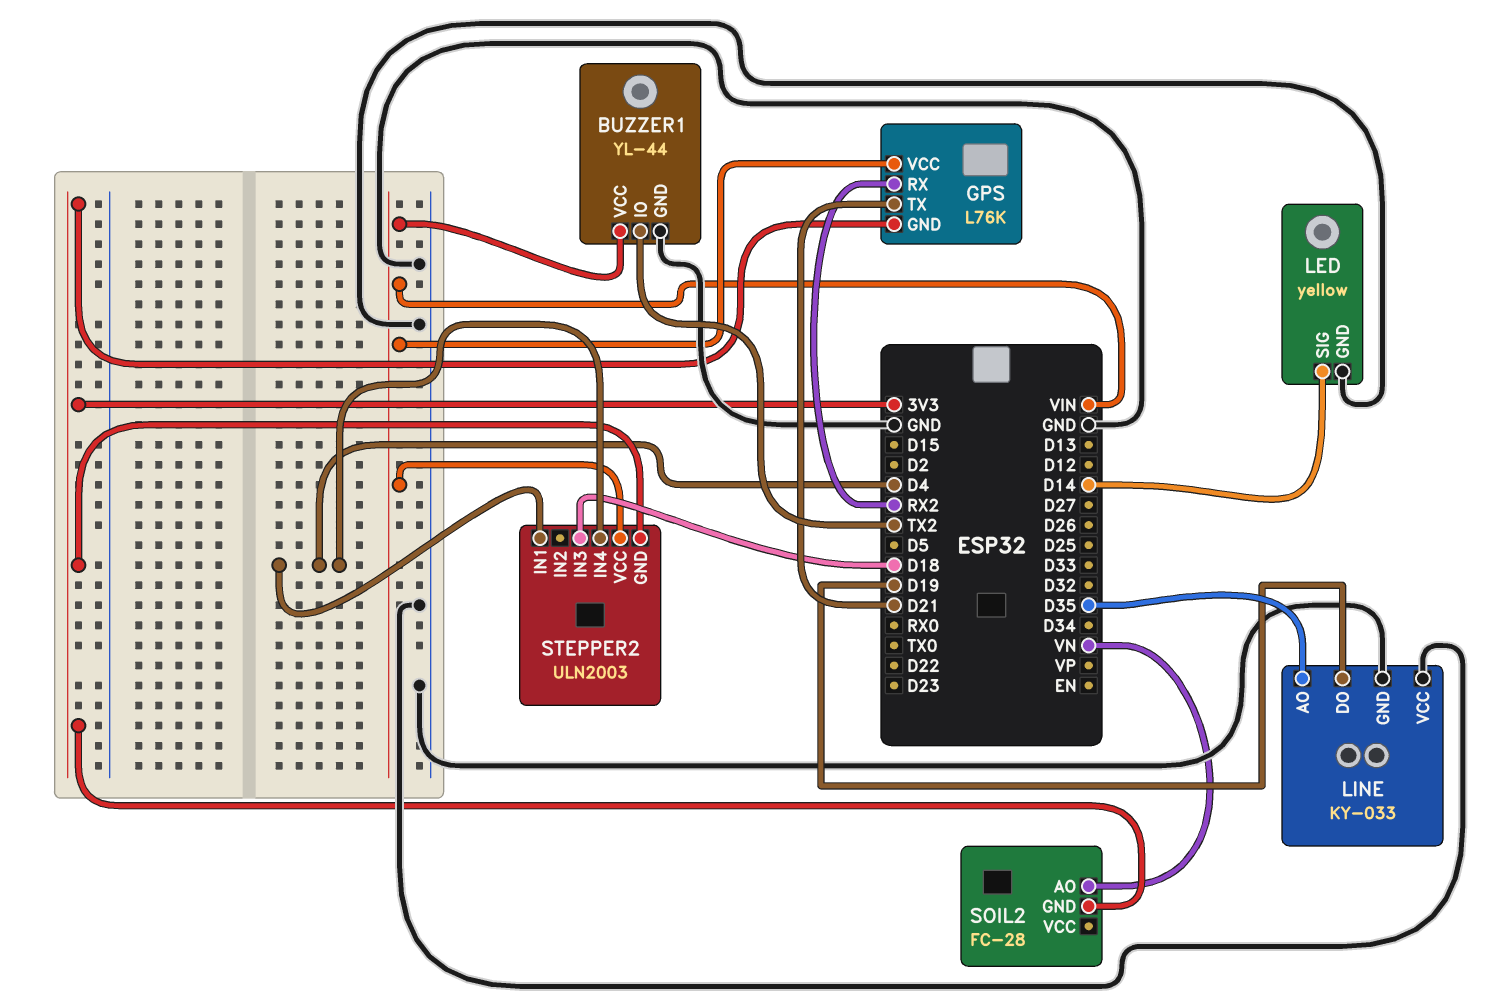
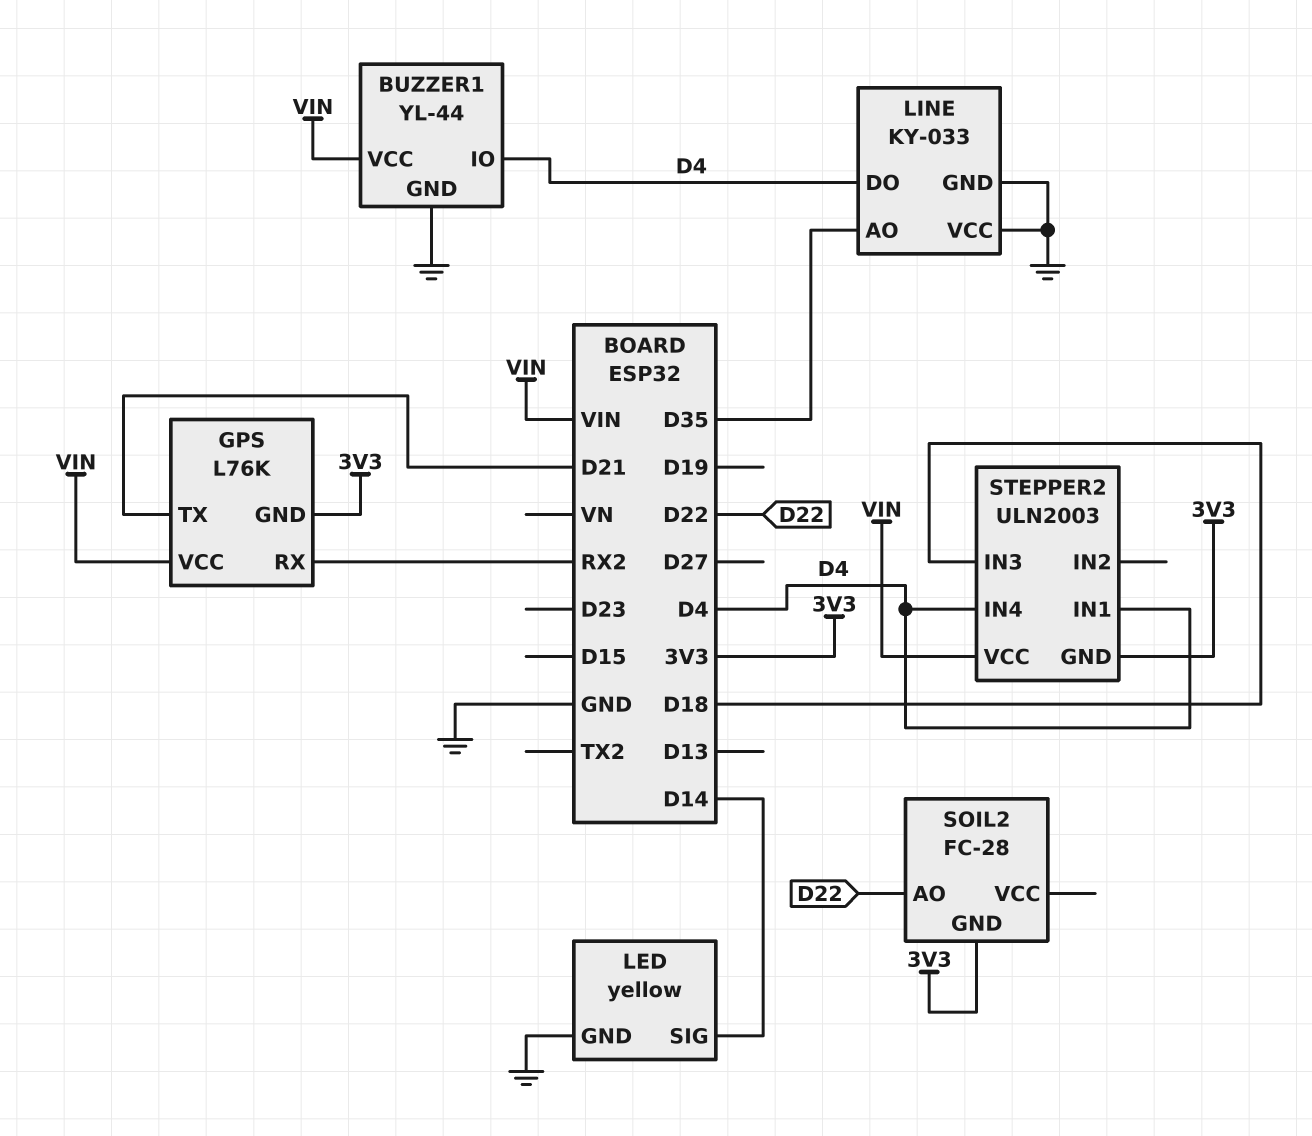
BUZZER1 pin IO: TX2 -> D4
LINE pin DO: D19 -> D4
SOIL2 pin AO: VN -> D22

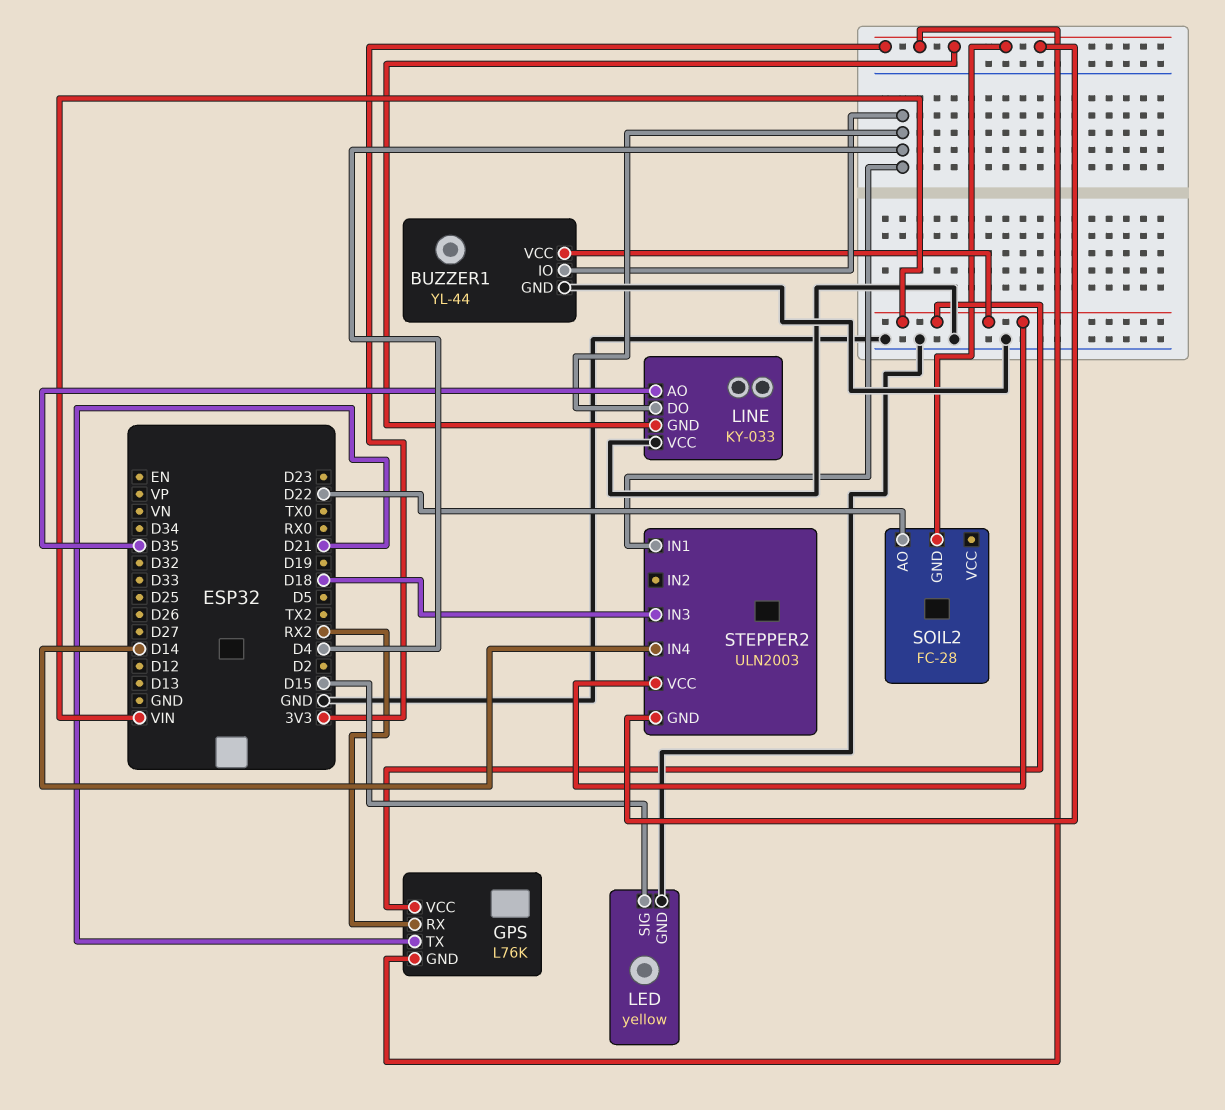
LED pin SIG: D14 -> D15
LINE pin GND: GND -> 3V3
STEPPER2 pin IN4: D4 -> D14

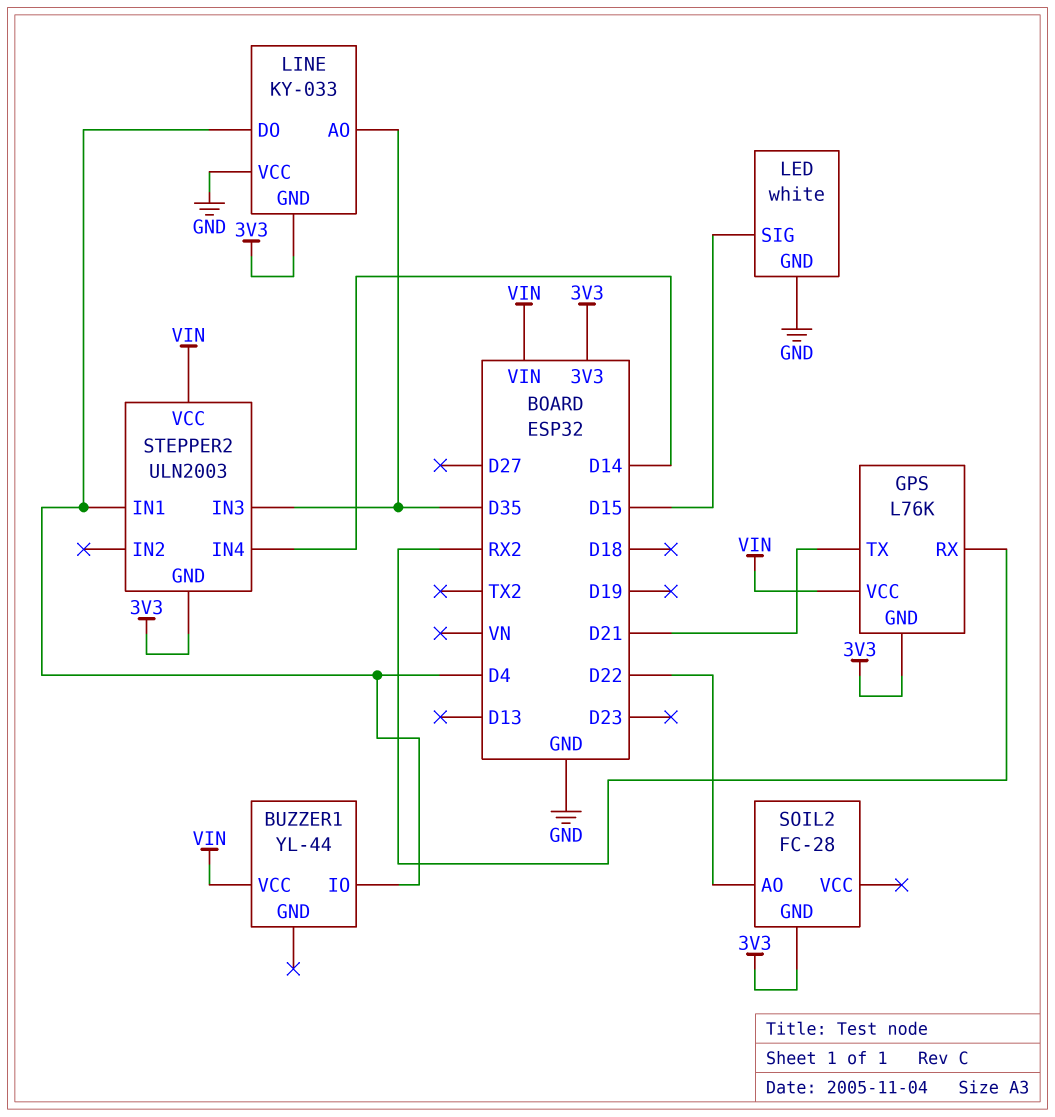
BUZZER1 pin GND: GND -> none
LED: yellow -> white
STEPPER2 pin IN3: D18 -> D35

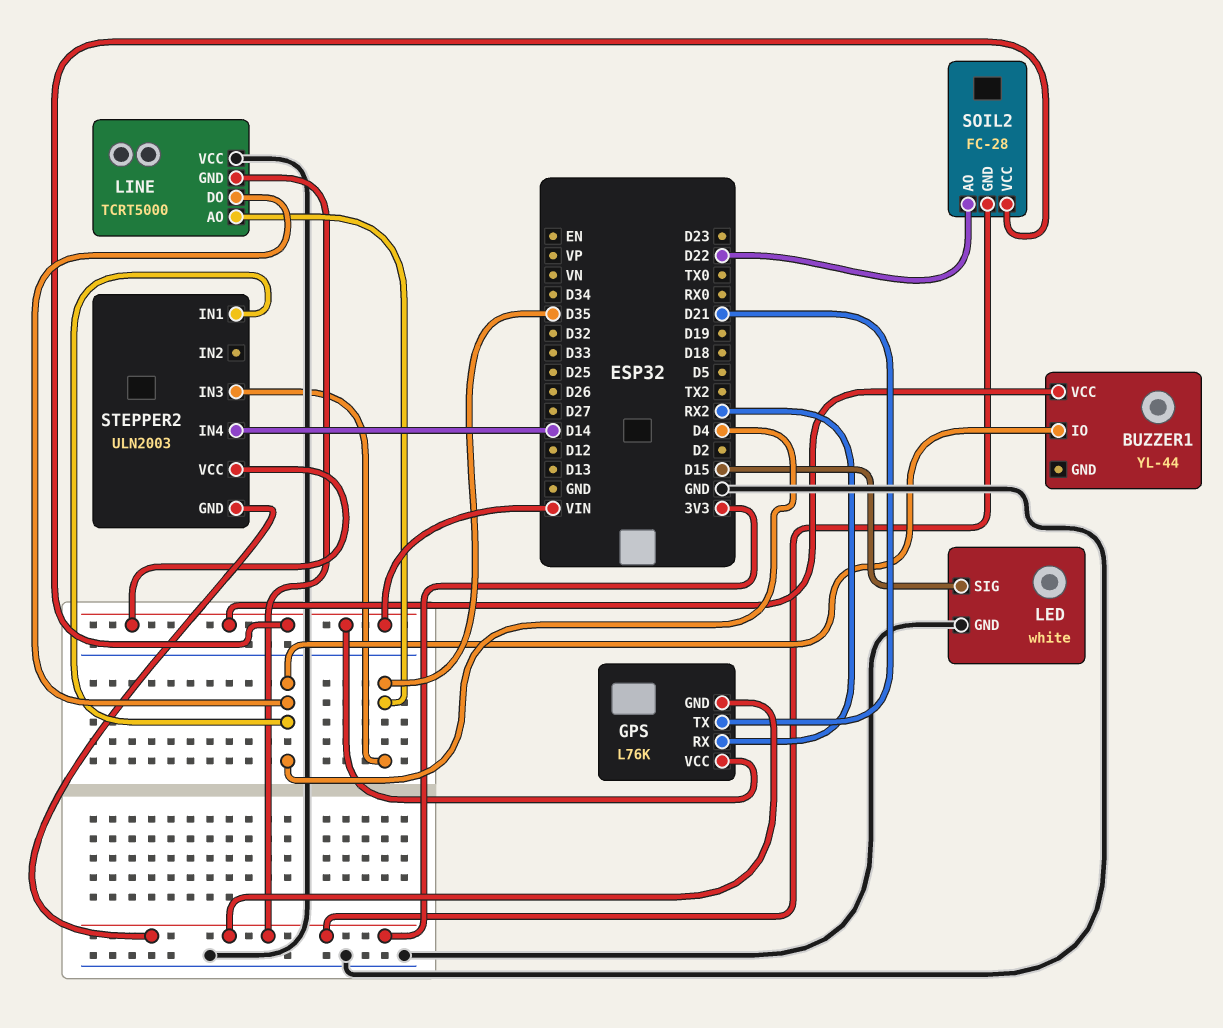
LINE: KY-033 -> TCRT5000
SOIL2 pin VCC: none -> VIN

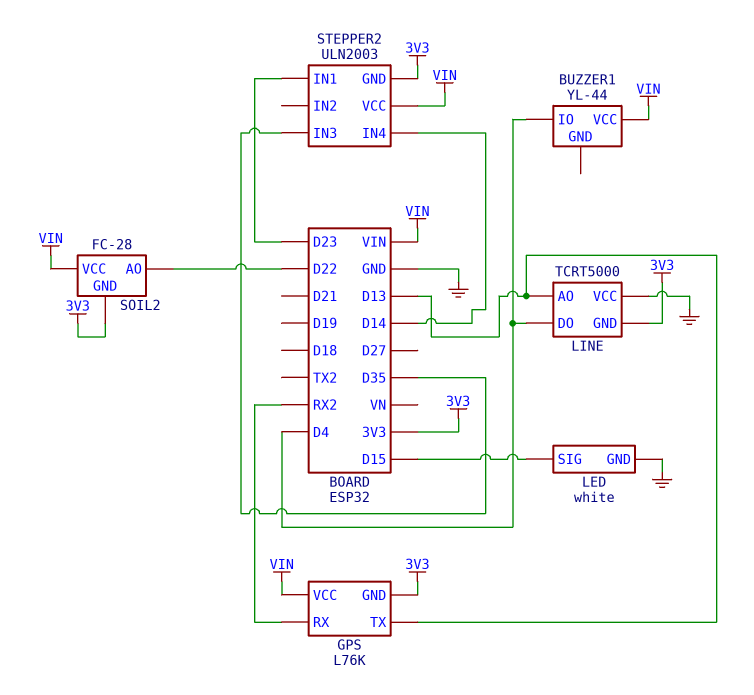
GPS pin TX: D21 -> D13
LINE pin AO: D35 -> D13
STEPPER2 pin IN1: D4 -> D23

